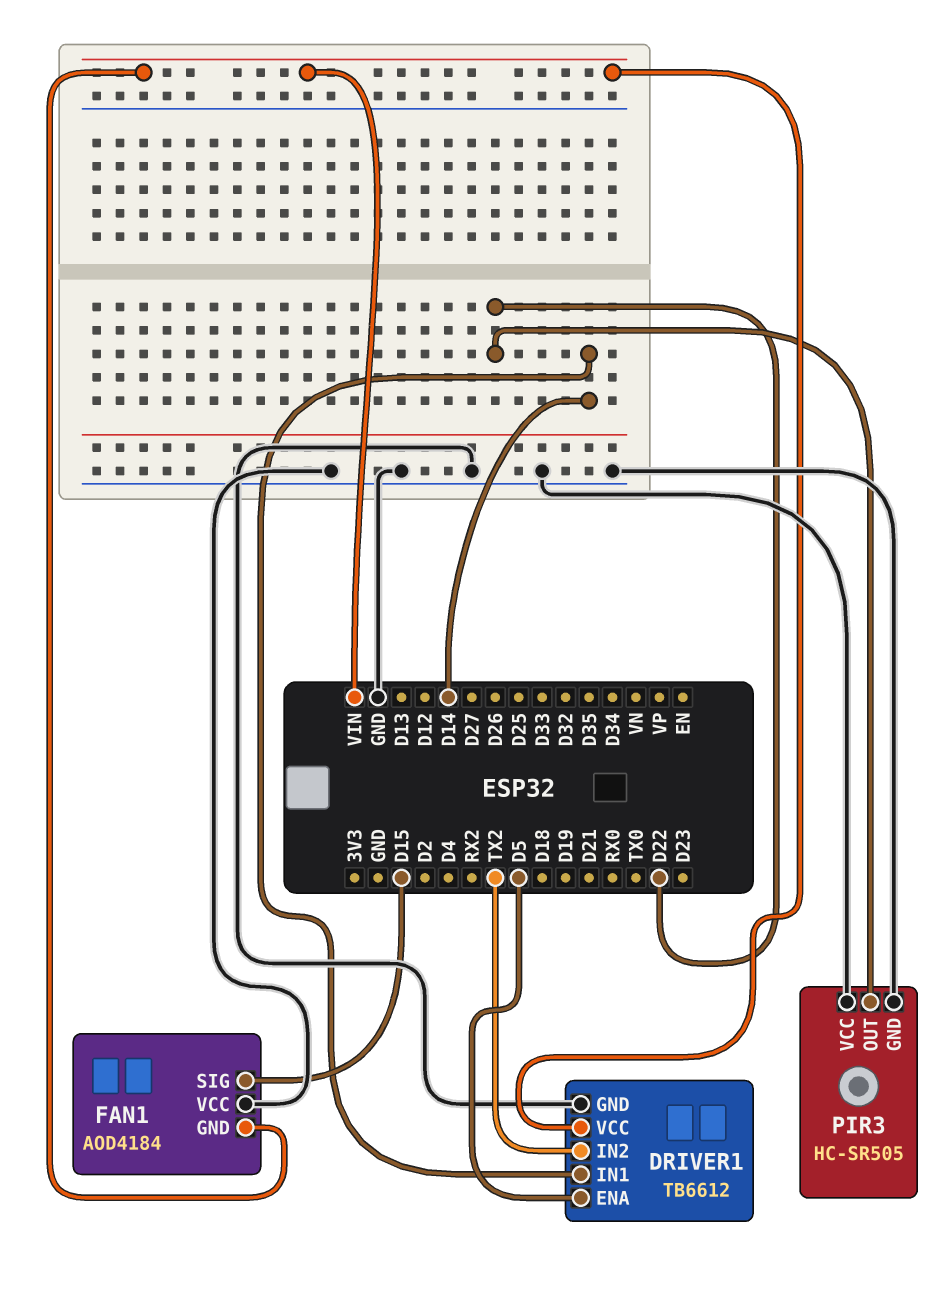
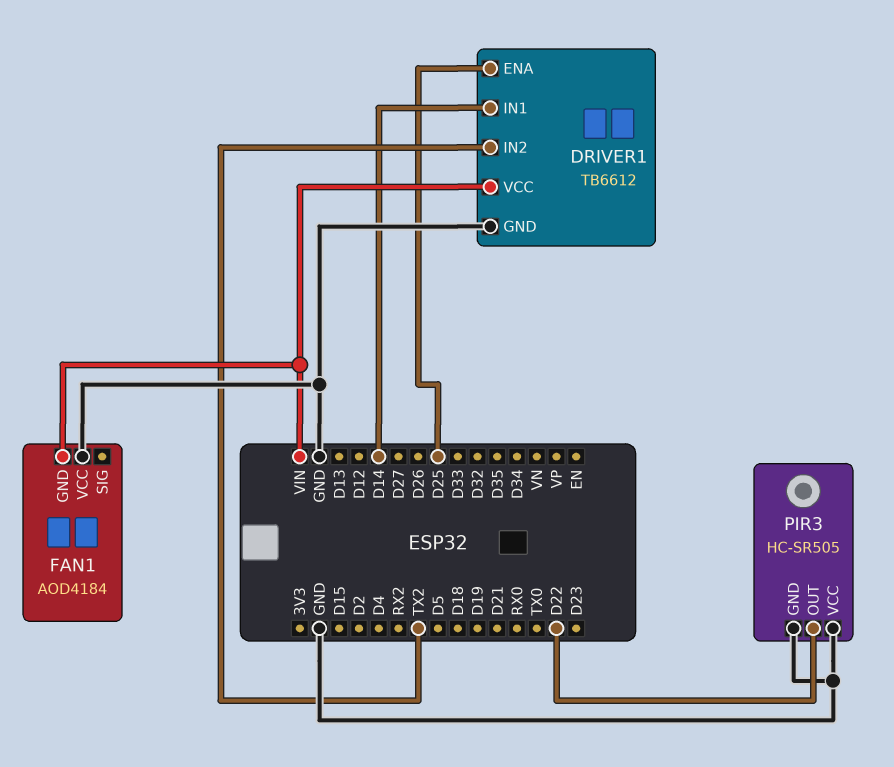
DRIVER1 pin ENA: D5 -> D25
FAN1 pin SIG: D15 -> none

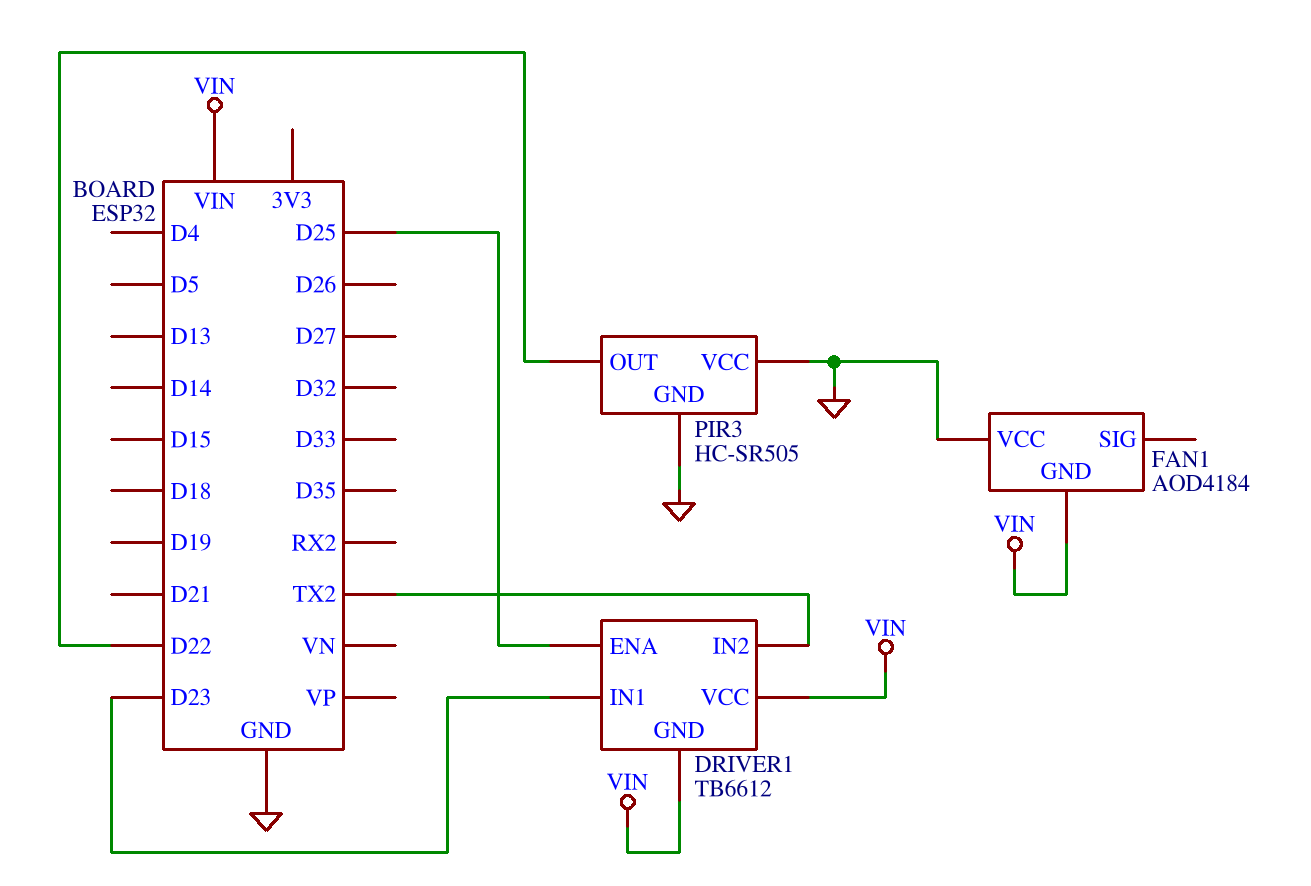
DRIVER1 pin GND: GND -> VIN
DRIVER1 pin IN1: D14 -> D23

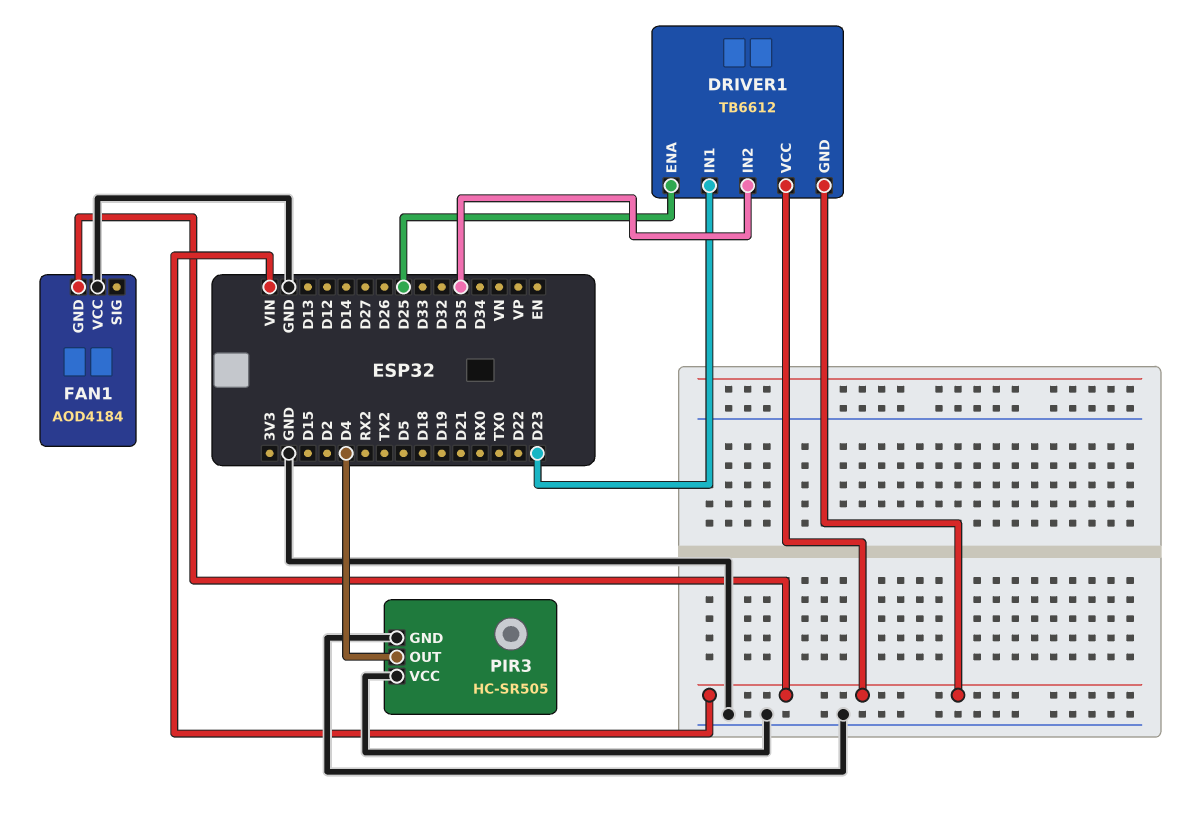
DRIVER1 pin IN2: TX2 -> D35
PIR3 pin OUT: D22 -> D4

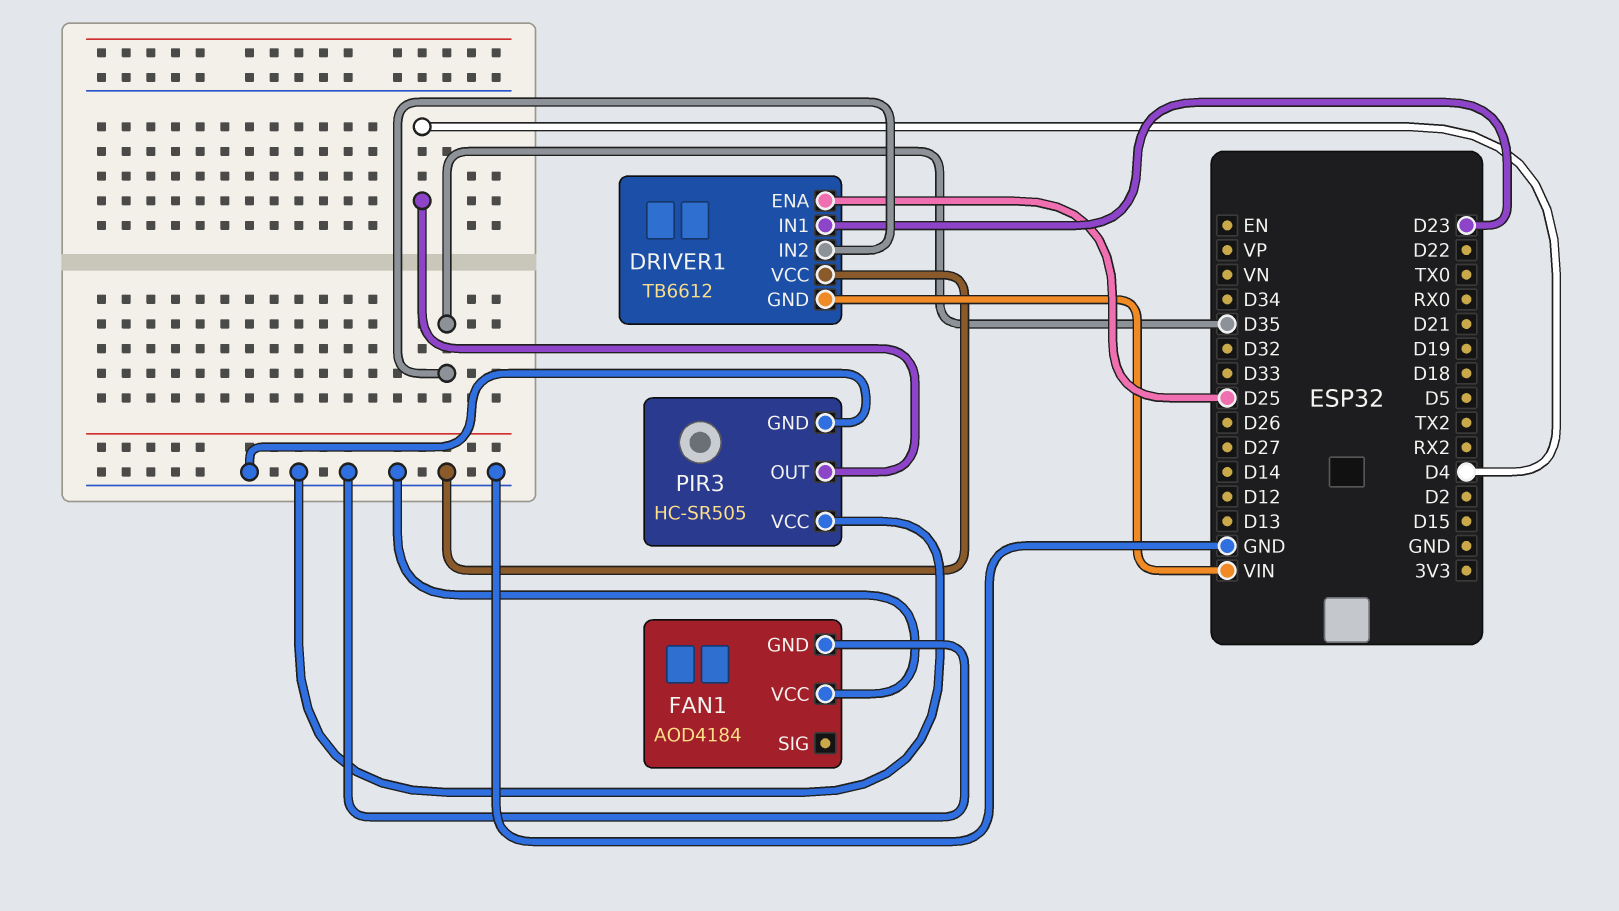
DRIVER1 pin VCC: VIN -> GND
FAN1 pin GND: VIN -> GND

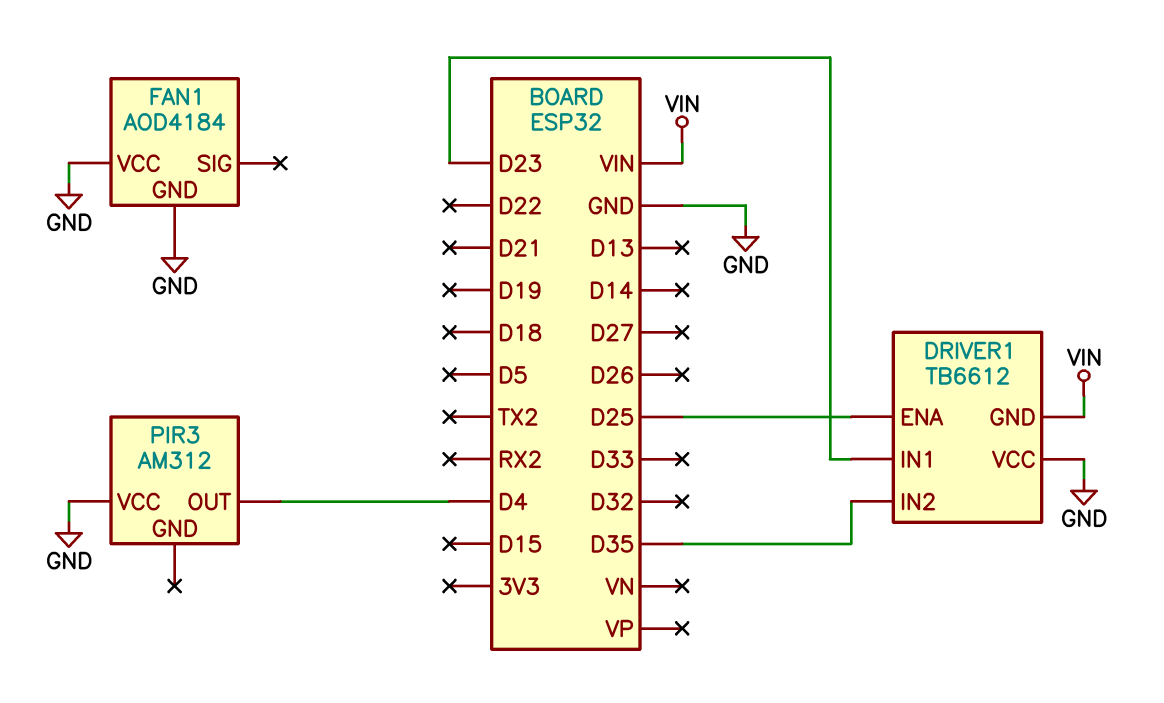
PIR3: HC-SR505 -> AM312
PIR3 pin GND: GND -> none

